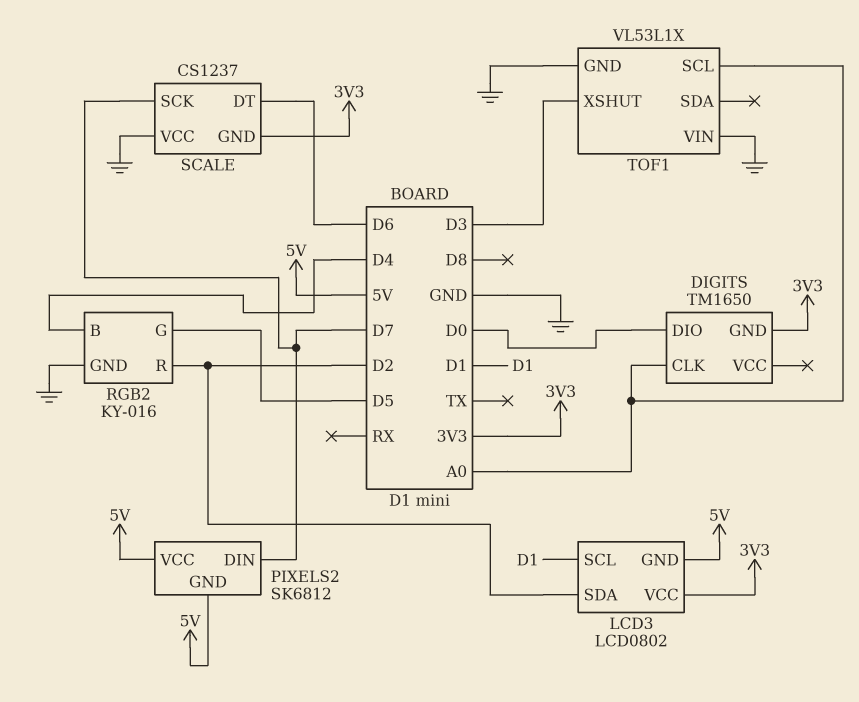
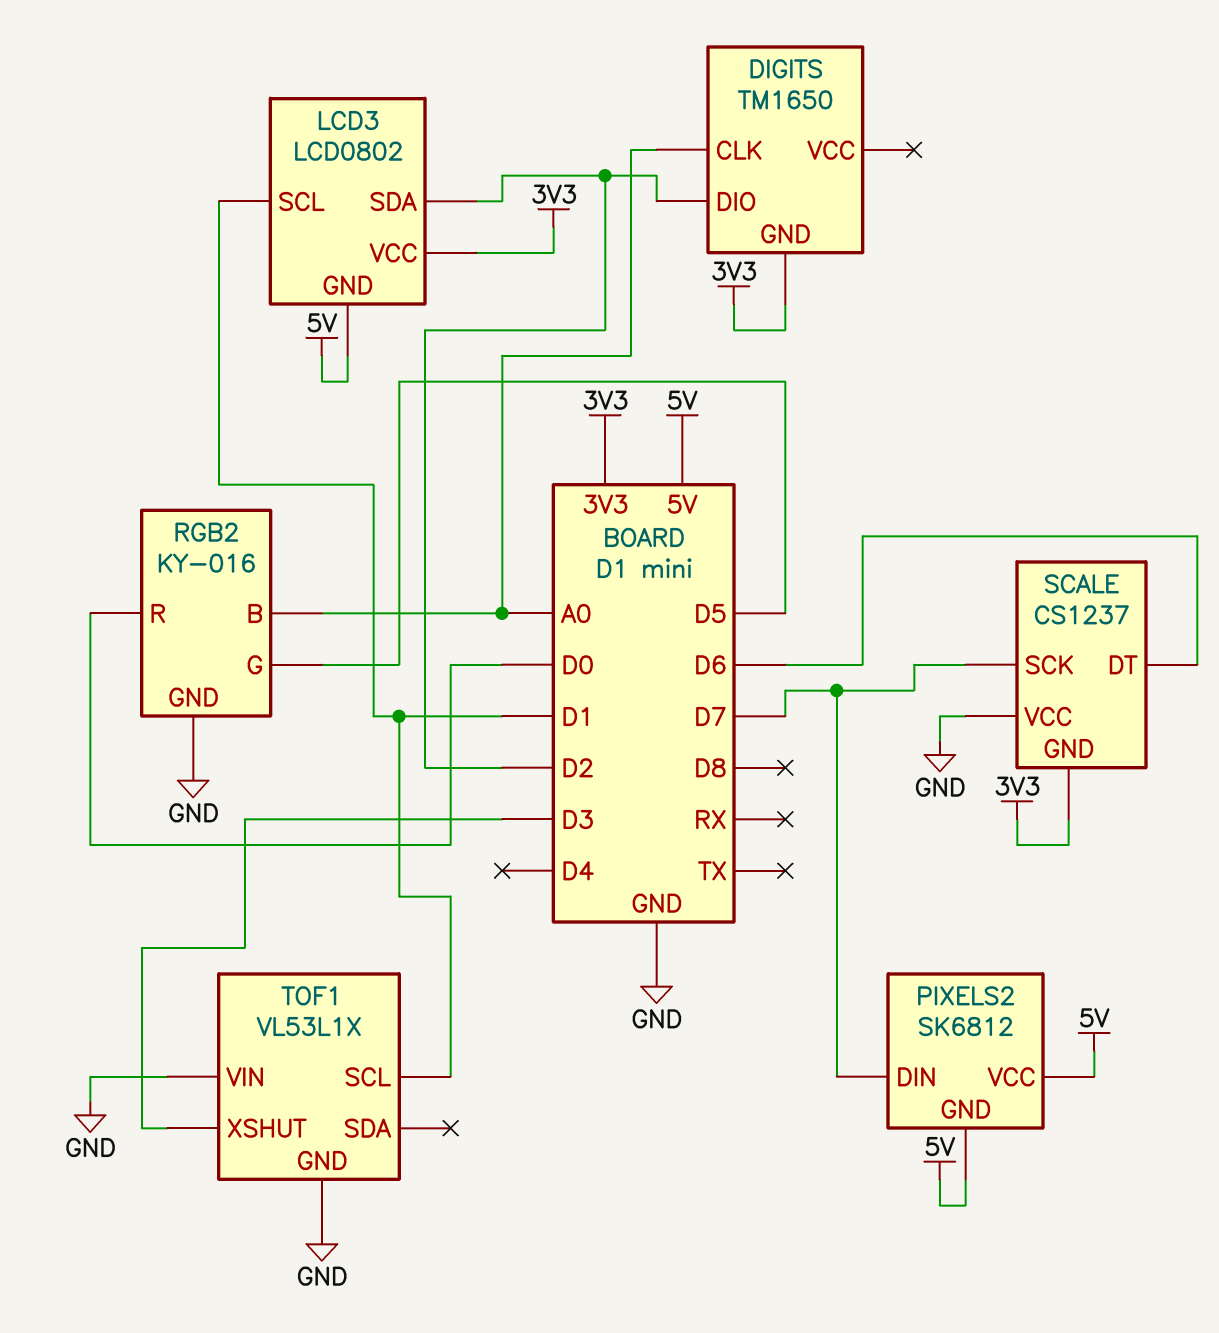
DIGITS pin DIO: D0 -> D2
RGB2 pin B: D4 -> A0
RGB2 pin R: D2 -> D0
TOF1 pin SCL: A0 -> D1

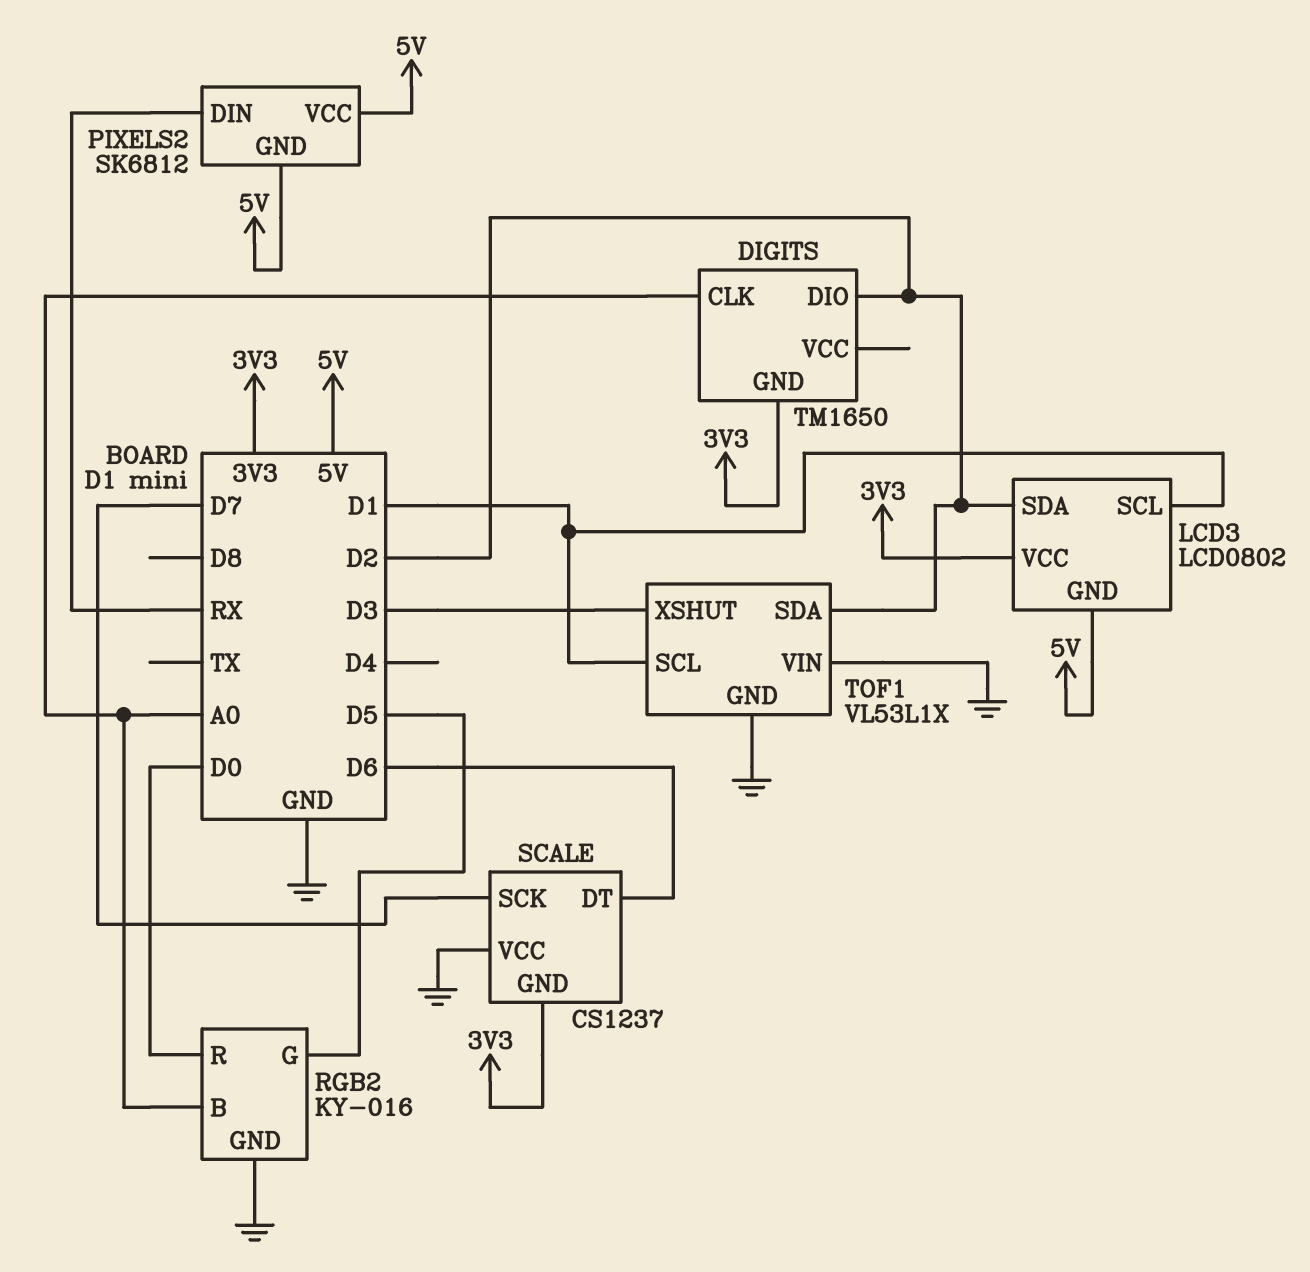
PIXELS2 pin DIN: D7 -> RX
TOF1 pin SDA: none -> D2

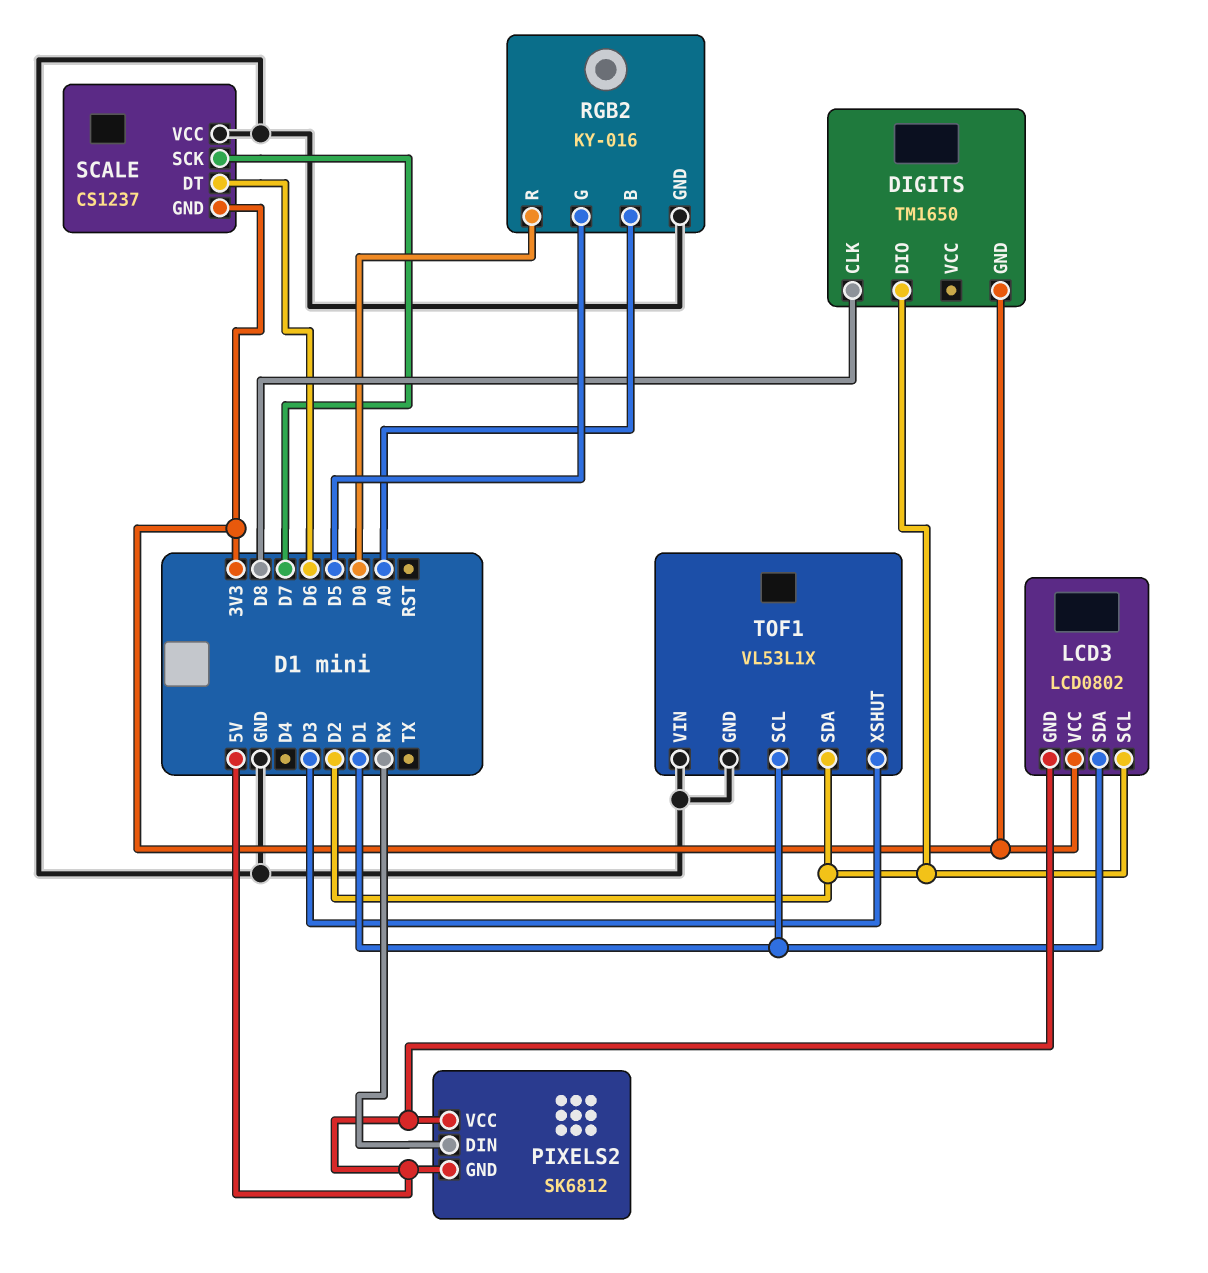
DIGITS pin CLK: A0 -> D8
LCD3 pin SCL: D1 -> D2
LCD3 pin SDA: D2 -> D1

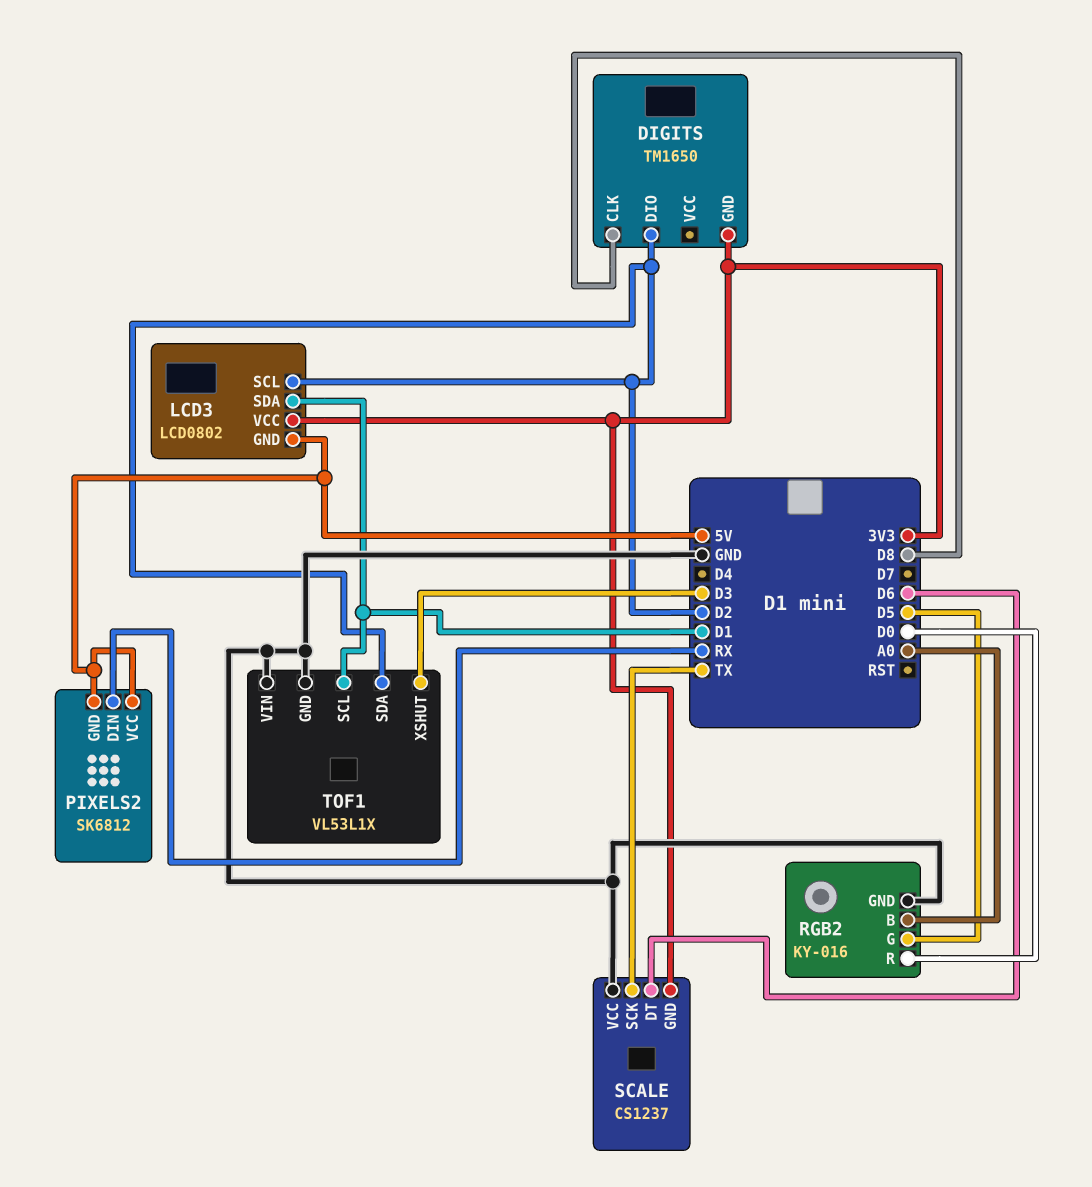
SCALE pin SCK: D7 -> TX

